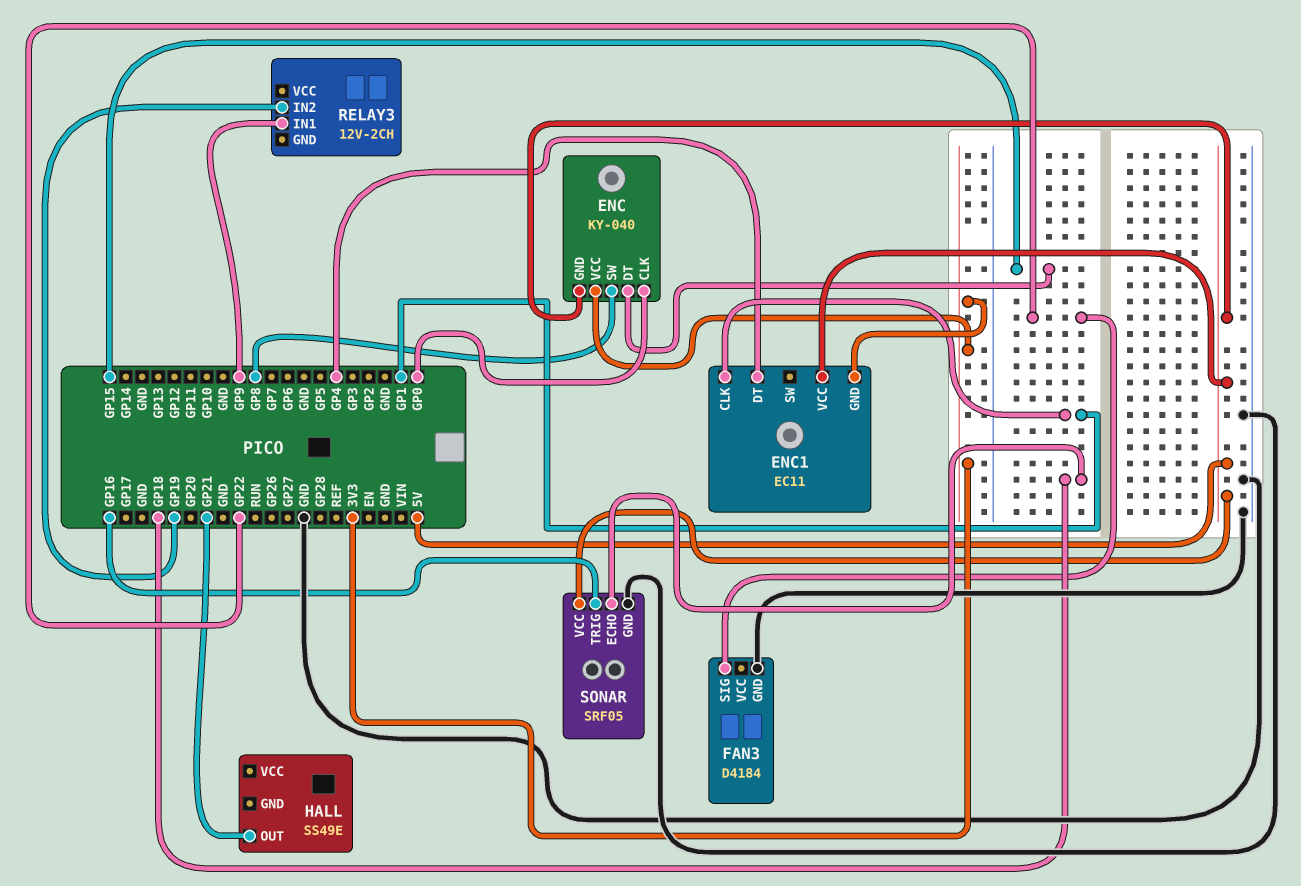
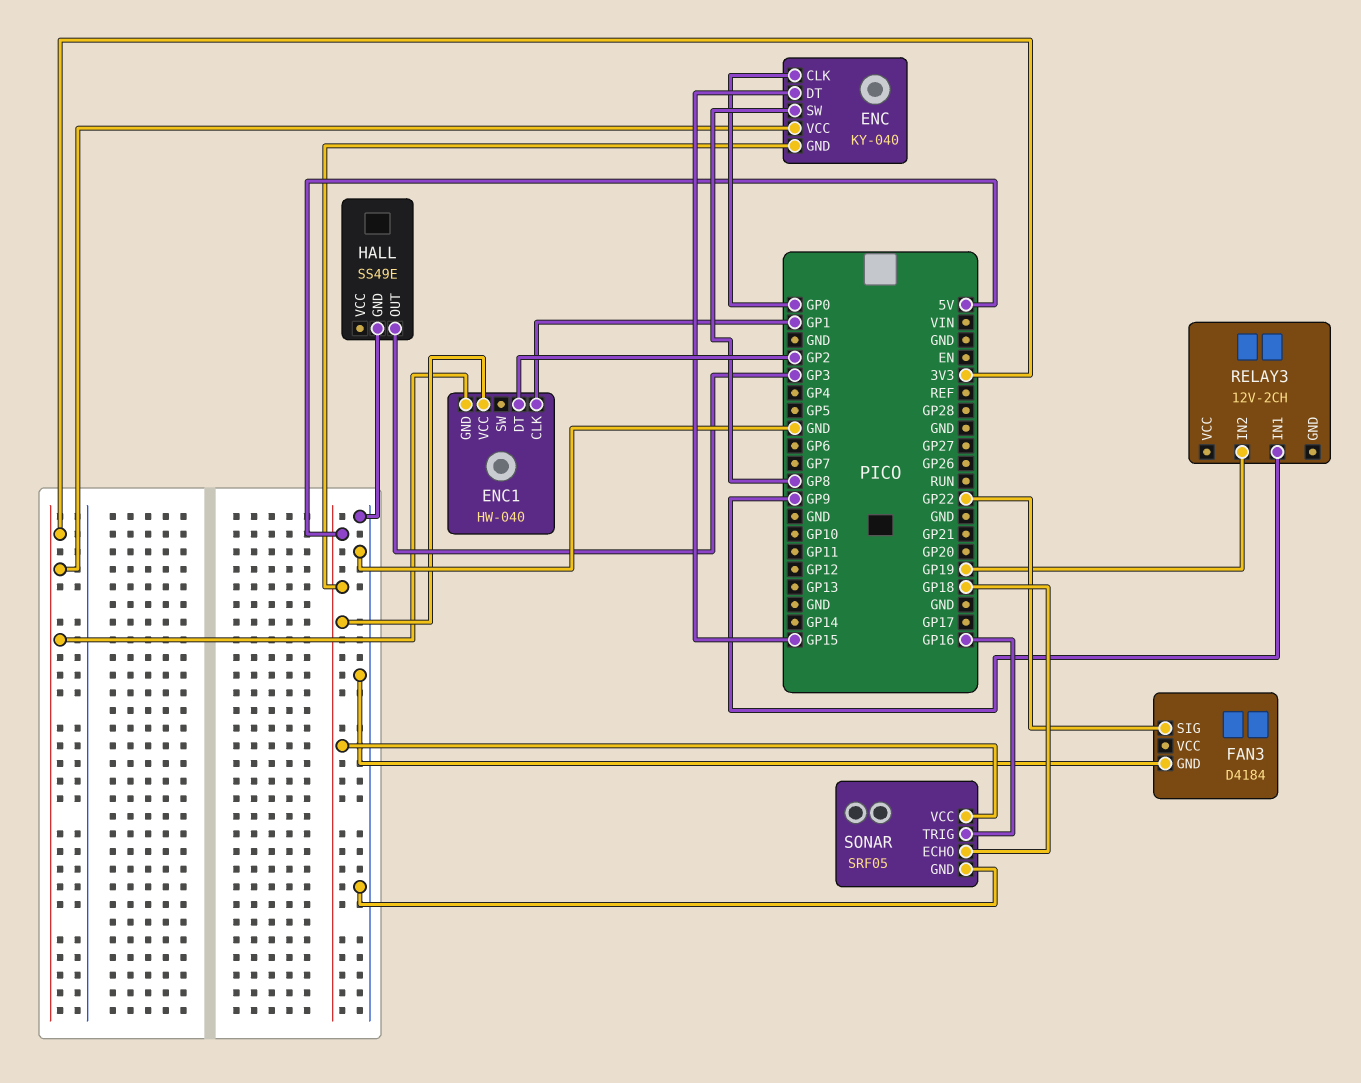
ENC1: EC11 -> HW-040
ENC1 pin DT: GP4 -> GP2
HALL pin GND: none -> GND
HALL pin OUT: GP21 -> GP3

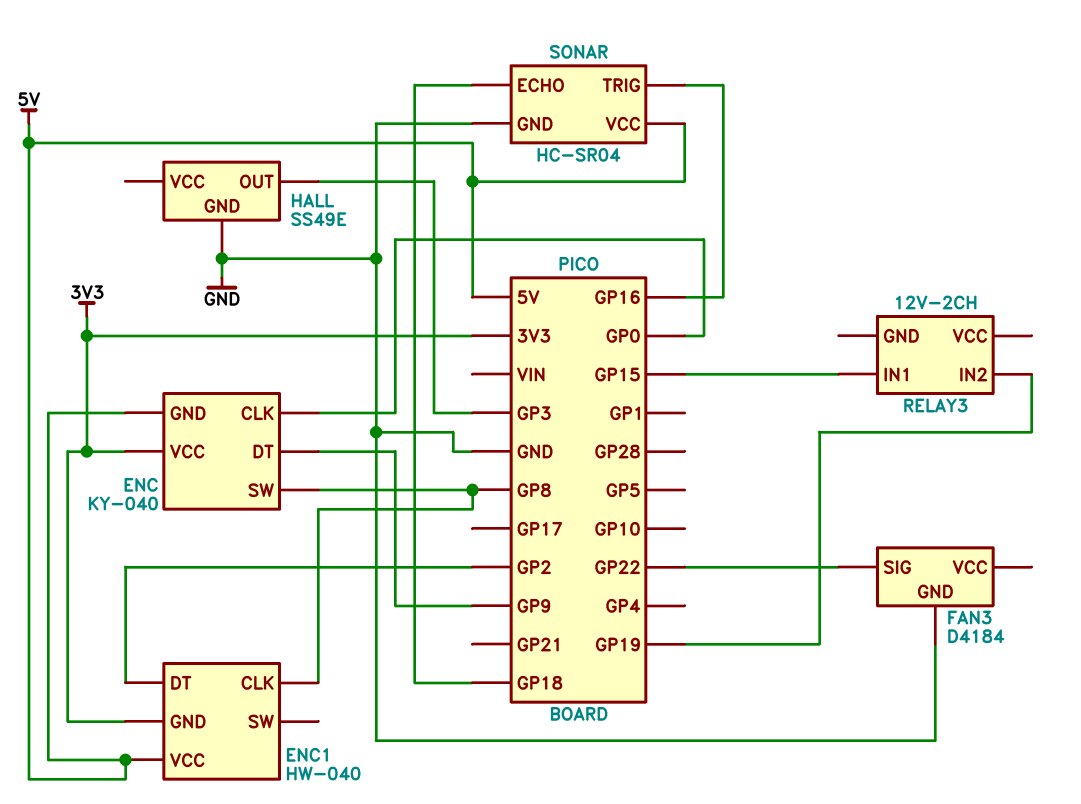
ENC pin DT: GP15 -> GP9
ENC1 pin CLK: GP1 -> GP8
RELAY3 pin IN1: GP9 -> GP15
SONAR: SRF05 -> HC-SR04

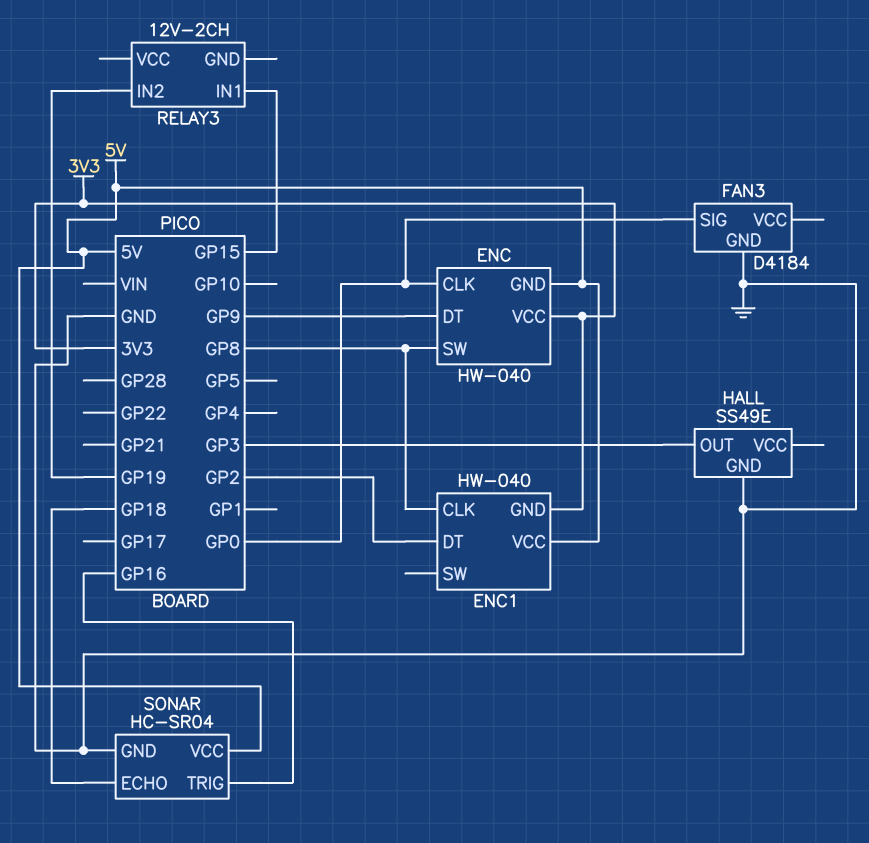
ENC: KY-040 -> HW-040
FAN3 pin SIG: GP22 -> GP0

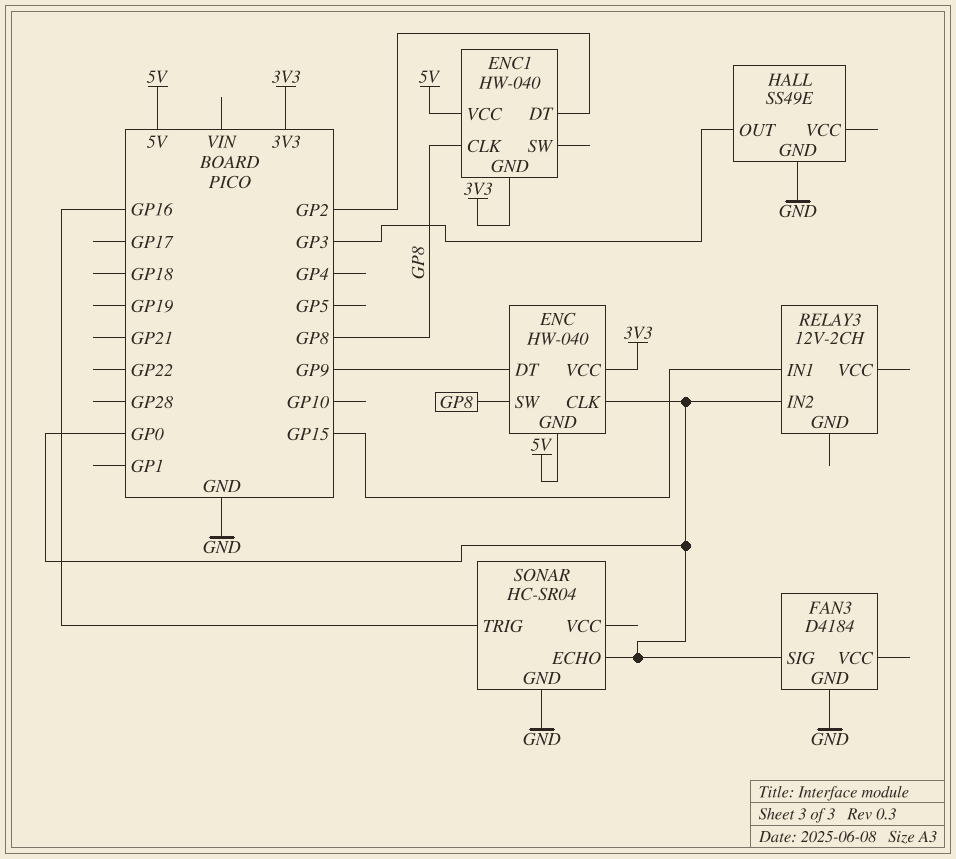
RELAY3 pin IN2: GP19 -> GP0
SONAR pin ECHO: GP18 -> GP0
SONAR pin VCC: 5V -> none

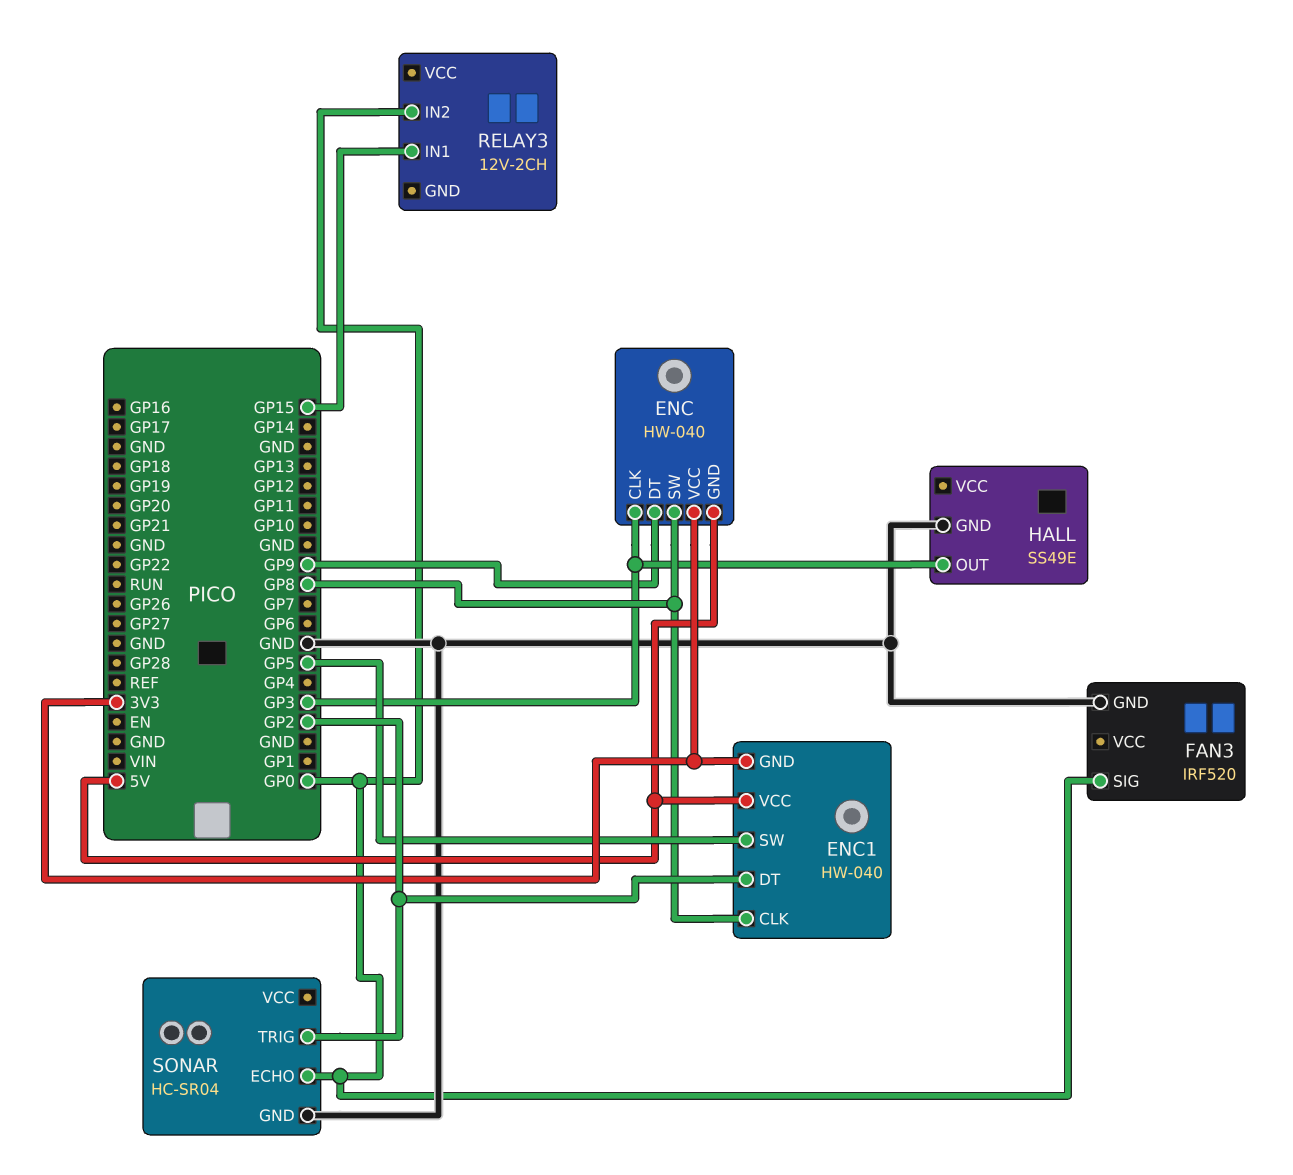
ENC pin CLK: GP0 -> GP3
ENC1 pin SW: none -> GP5
FAN3: D4184 -> IRF520
SONAR pin TRIG: GP16 -> GP2

